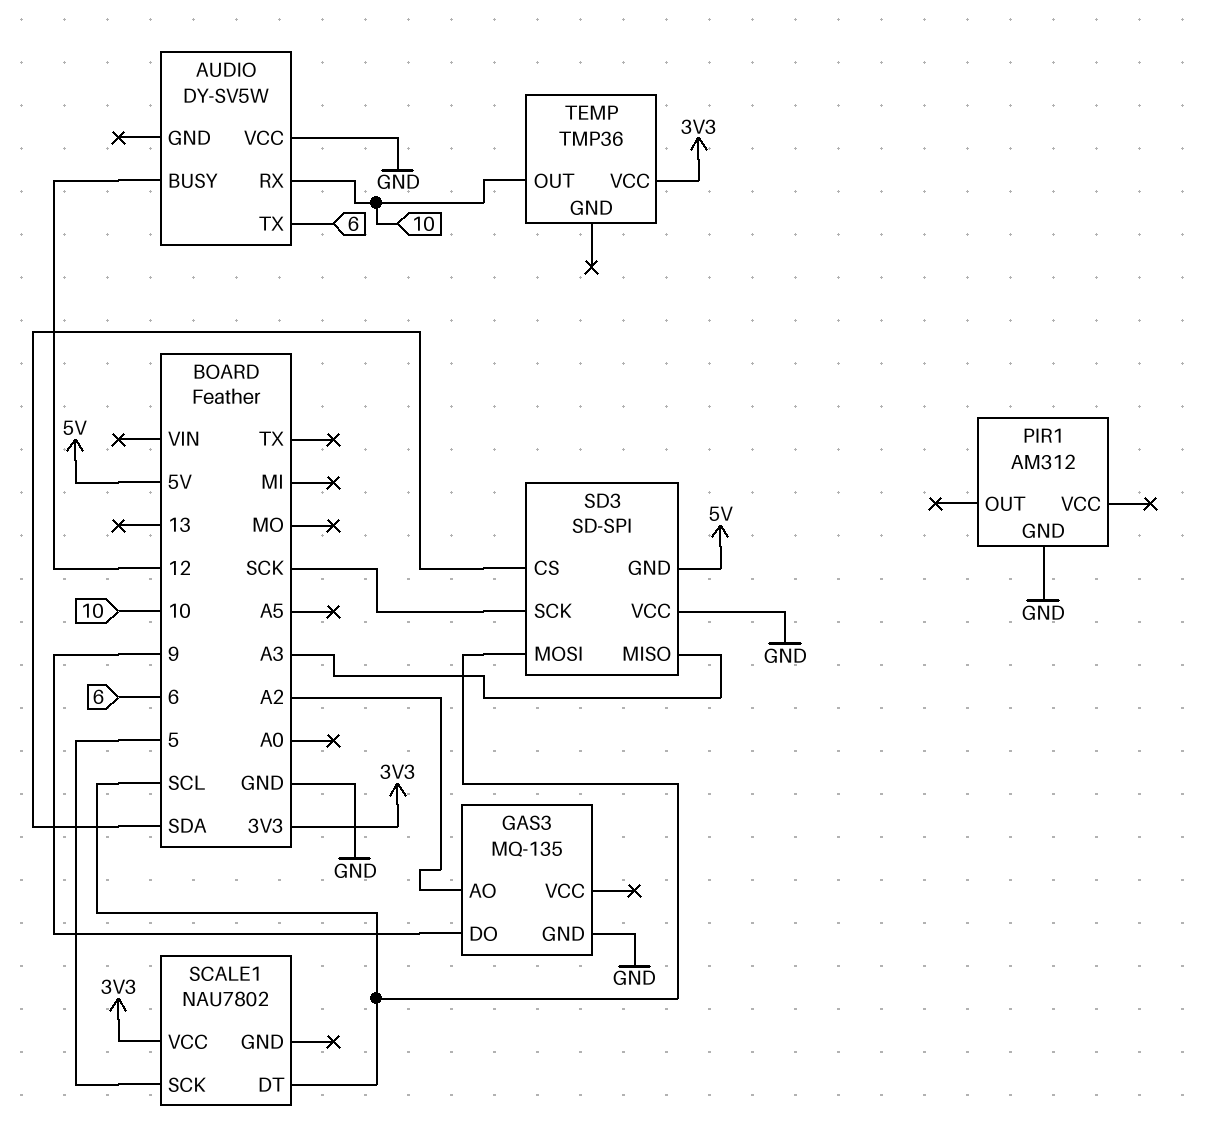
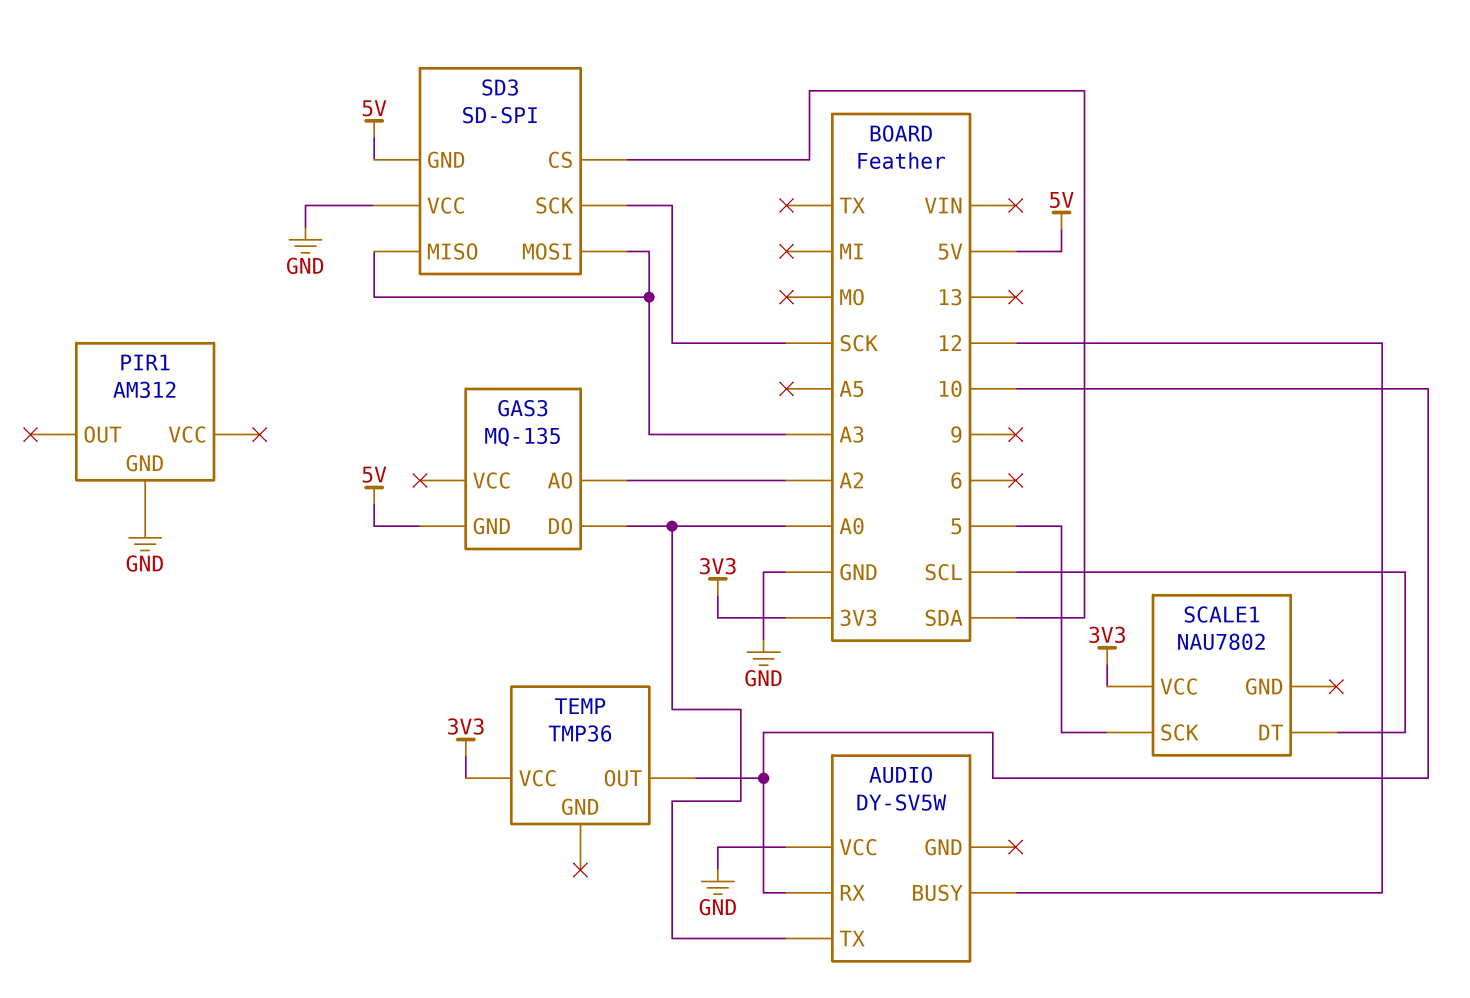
AUDIO pin TX: 6 -> A0
GAS3 pin DO: 9 -> A0
GAS3 pin GND: GND -> 5V
SD3 pin MOSI: SCL -> A3

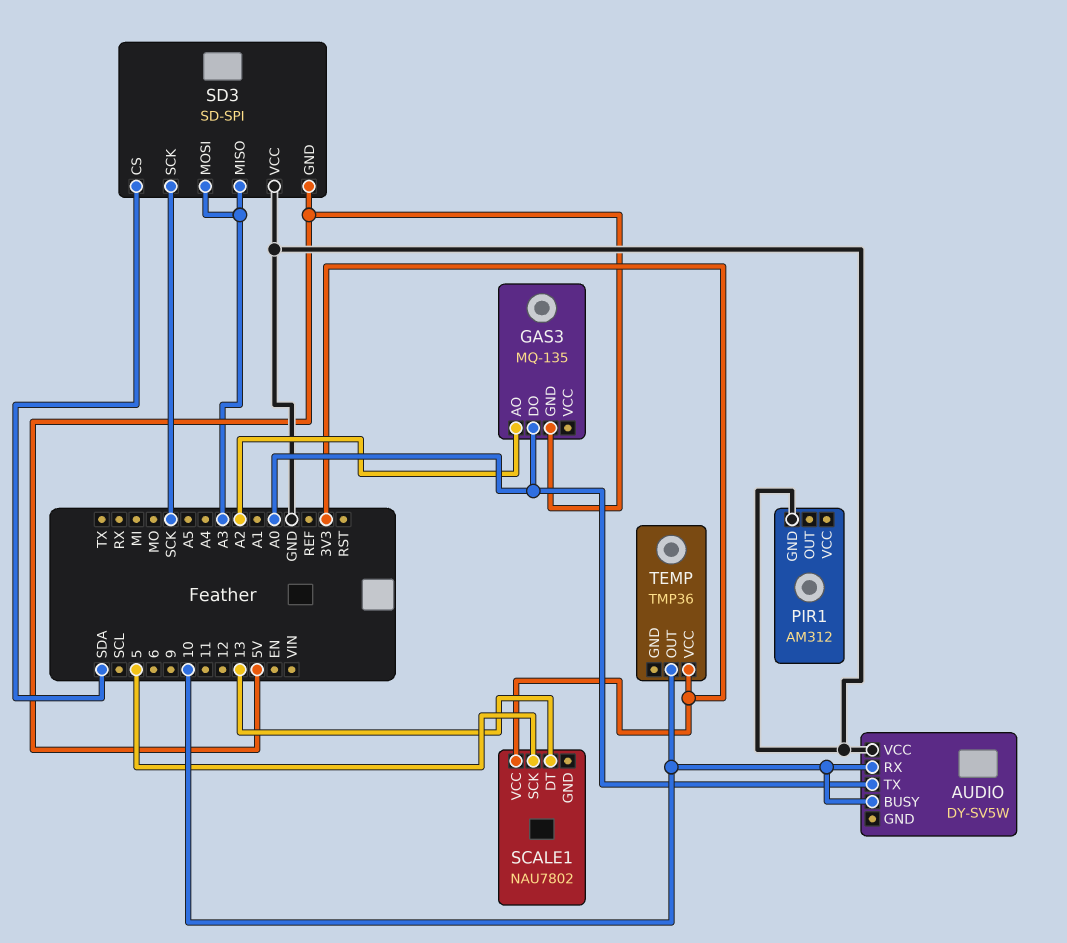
AUDIO pin BUSY: 12 -> 10
SCALE1 pin DT: SCL -> 13

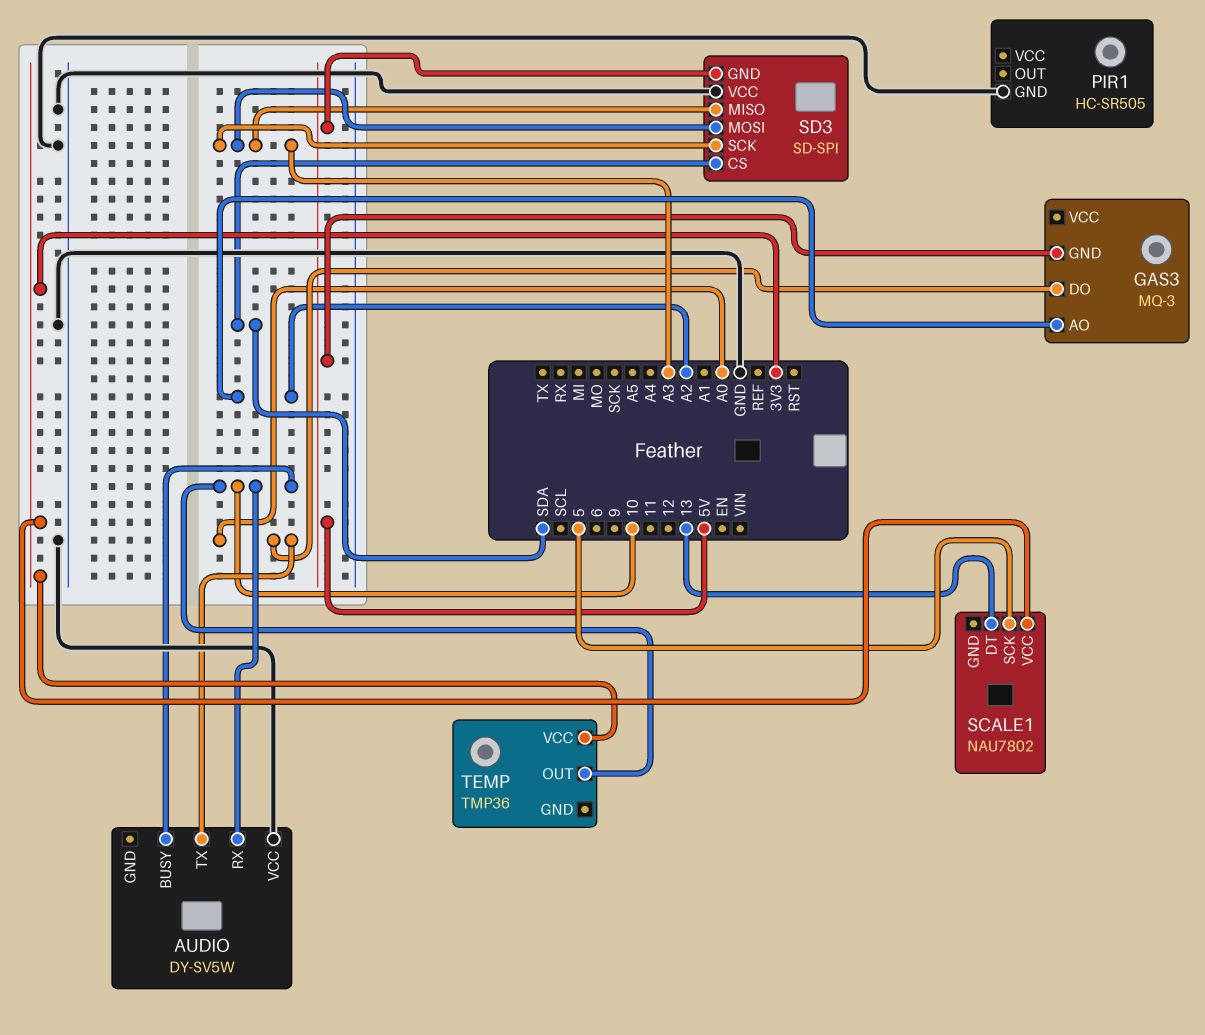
GAS3: MQ-135 -> MQ-3
PIR1: AM312 -> HC-SR505
SD3 pin SCK: SCK -> A3

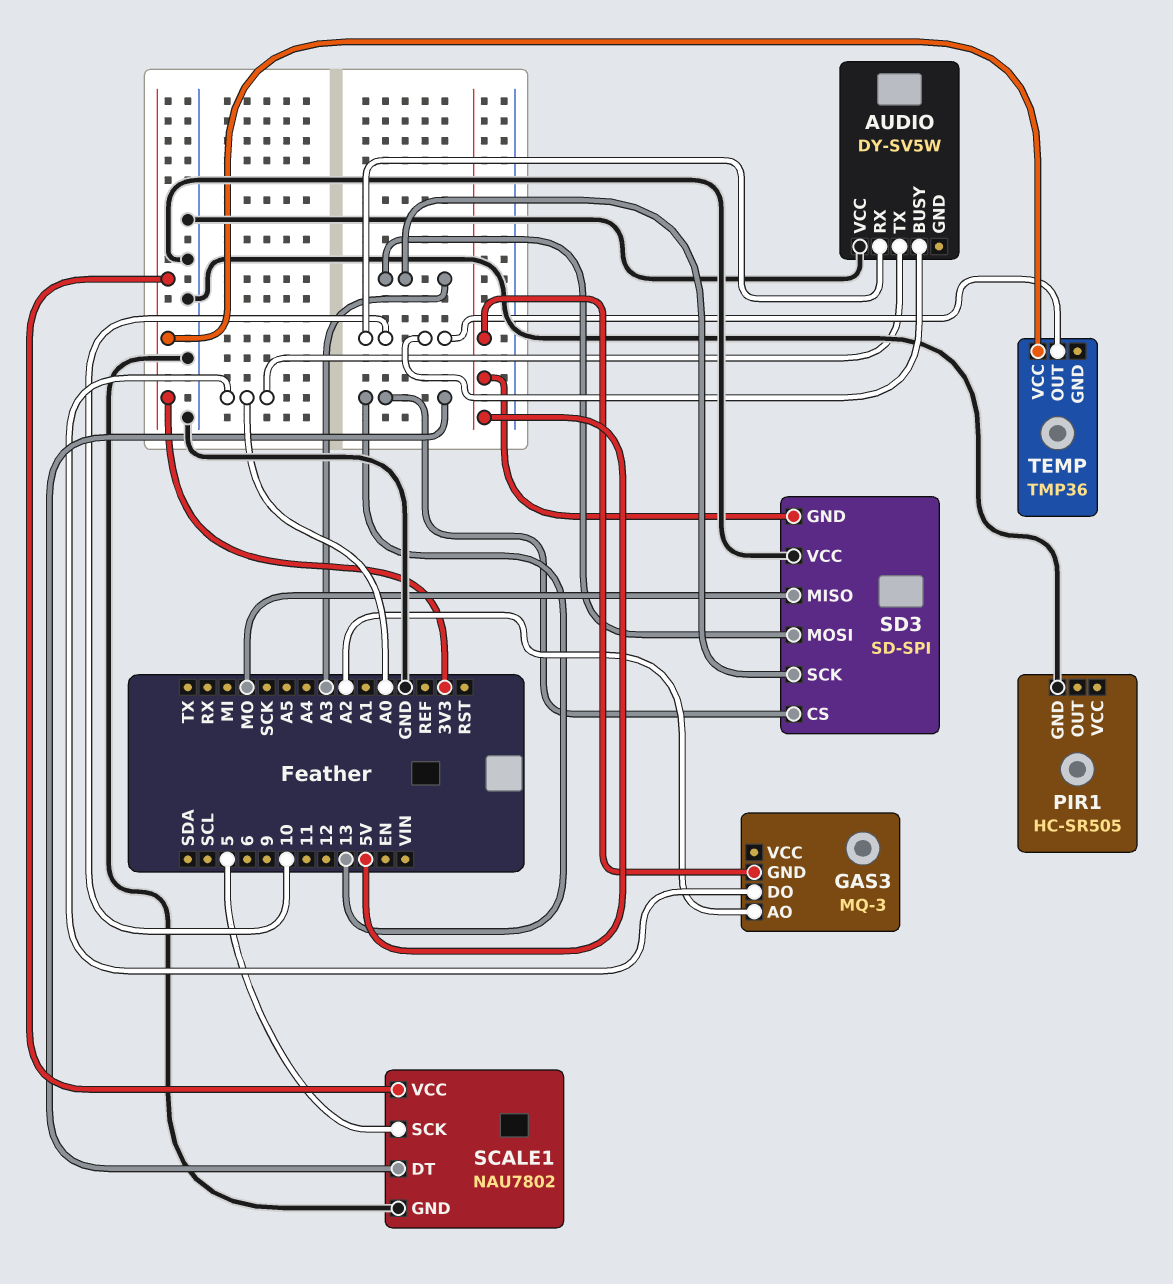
SCALE1 pin GND: none -> GND
SD3 pin CS: SDA -> 13
SD3 pin MISO: A3 -> MO

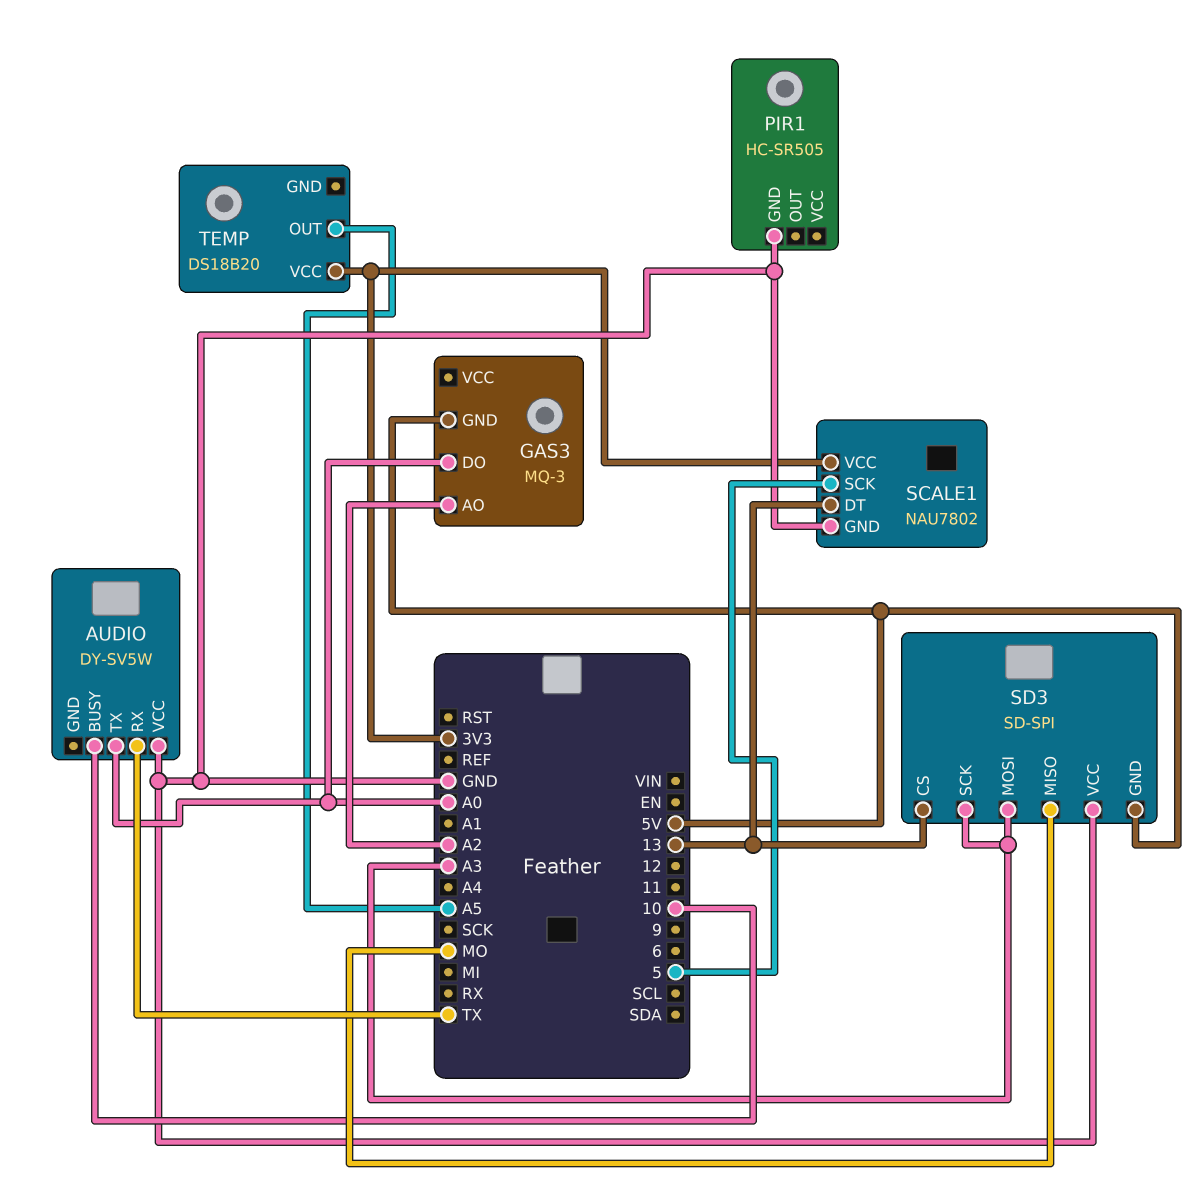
AUDIO pin RX: 10 -> TX
TEMP: TMP36 -> DS18B20
TEMP pin OUT: 10 -> A5

